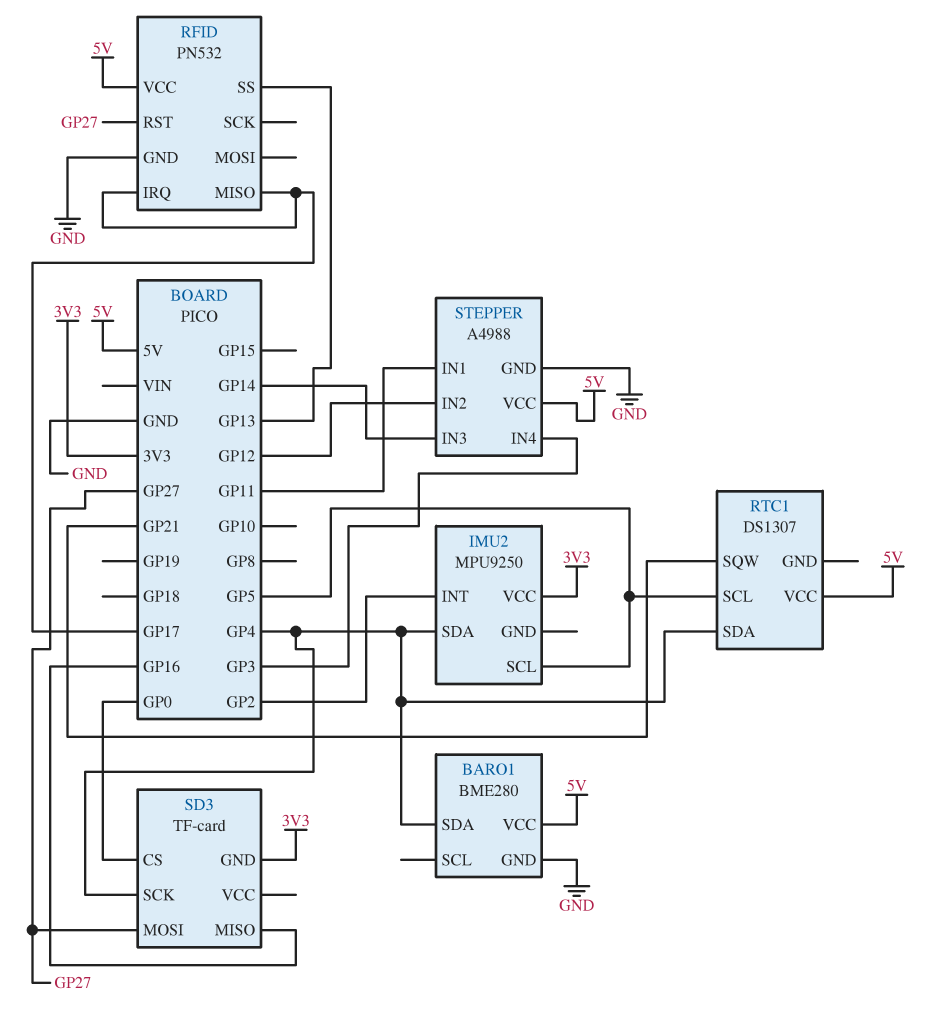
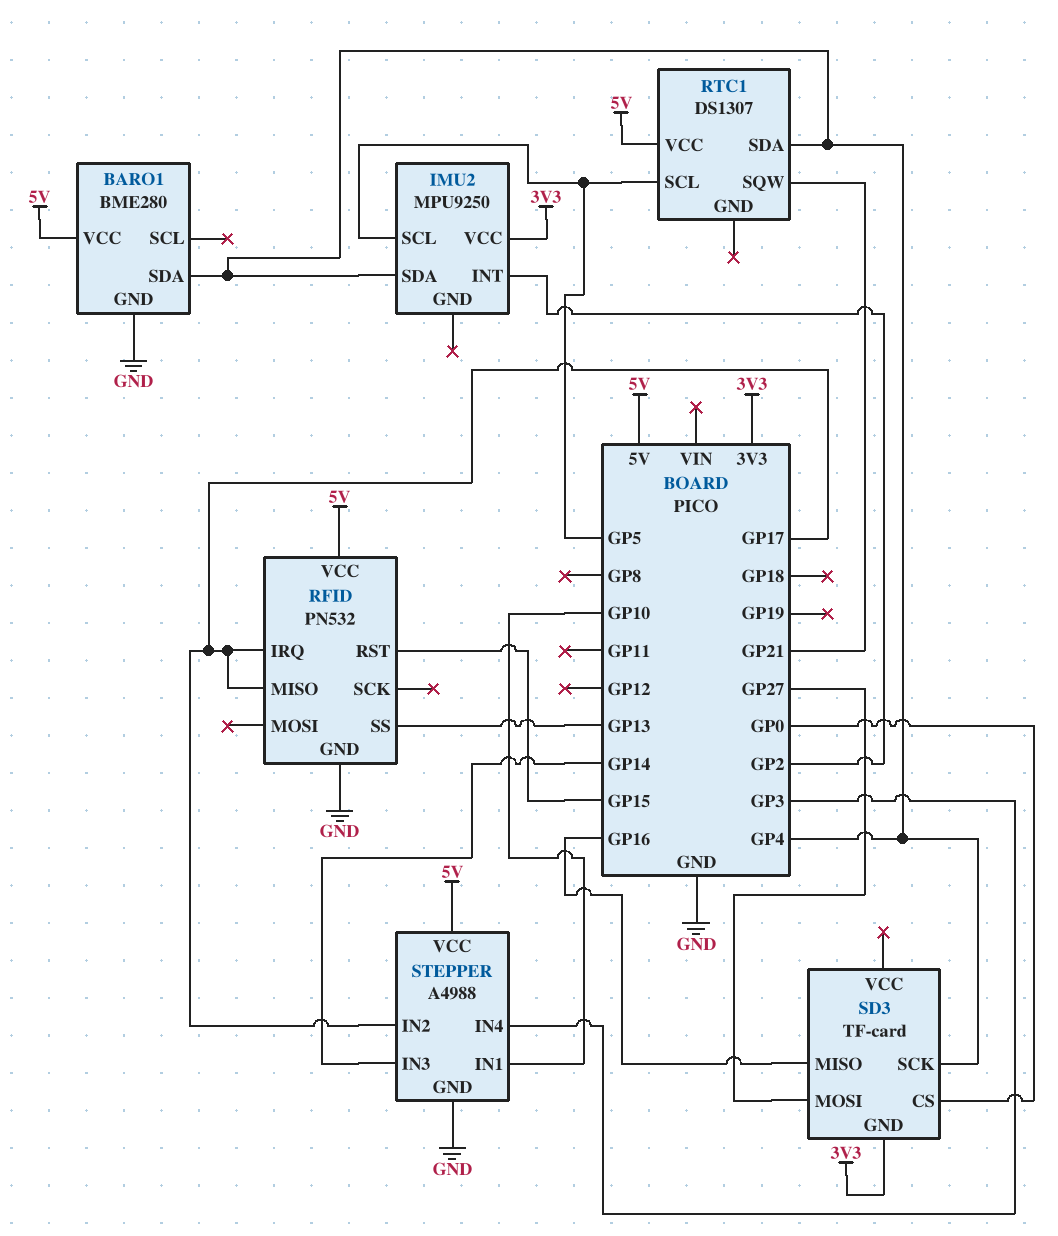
RFID pin RST: GP27 -> GP15
STEPPER pin IN1: GP11 -> GP10
STEPPER pin IN2: GP12 -> GP17

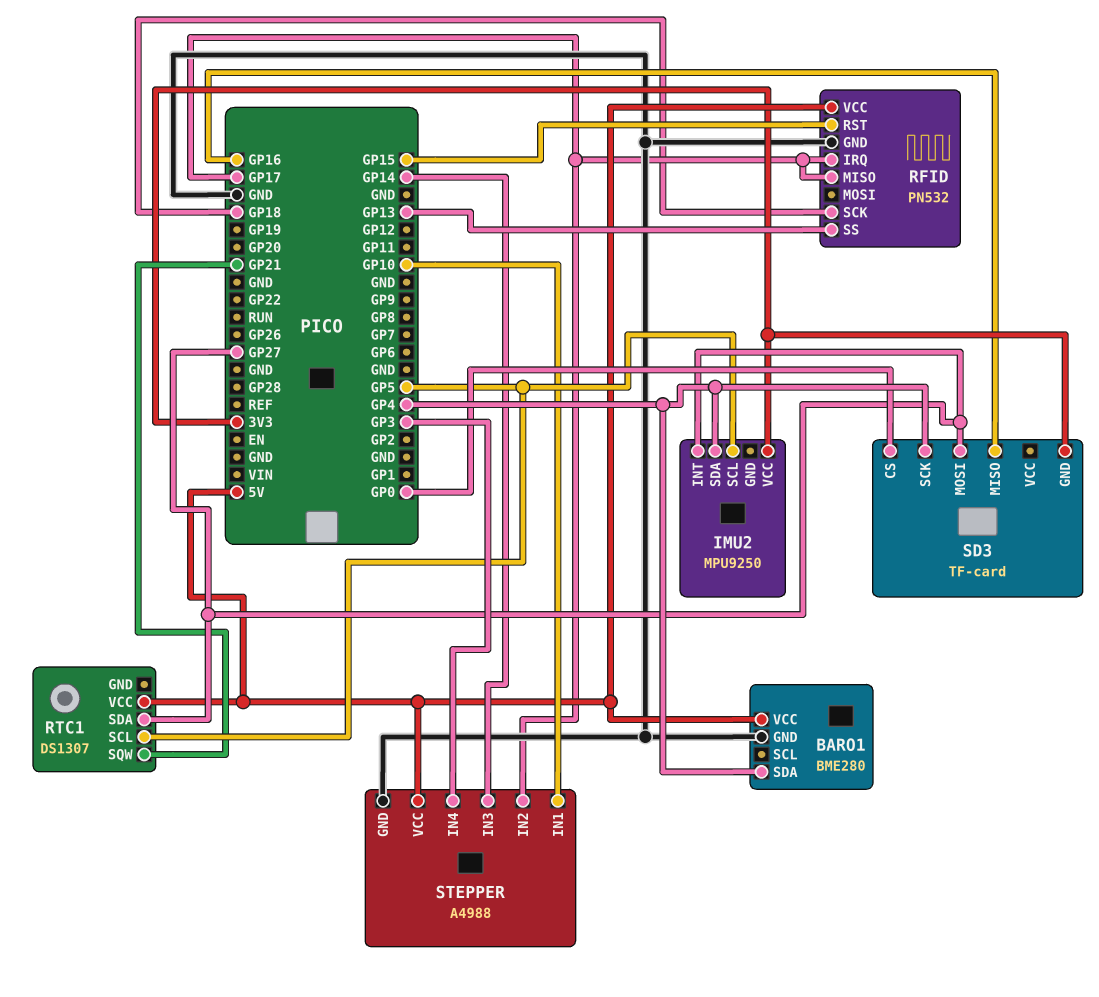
IMU2 pin INT: GP2 -> GP27
RFID pin SCK: none -> GP18
RTC1 pin SDA: GP4 -> GP27

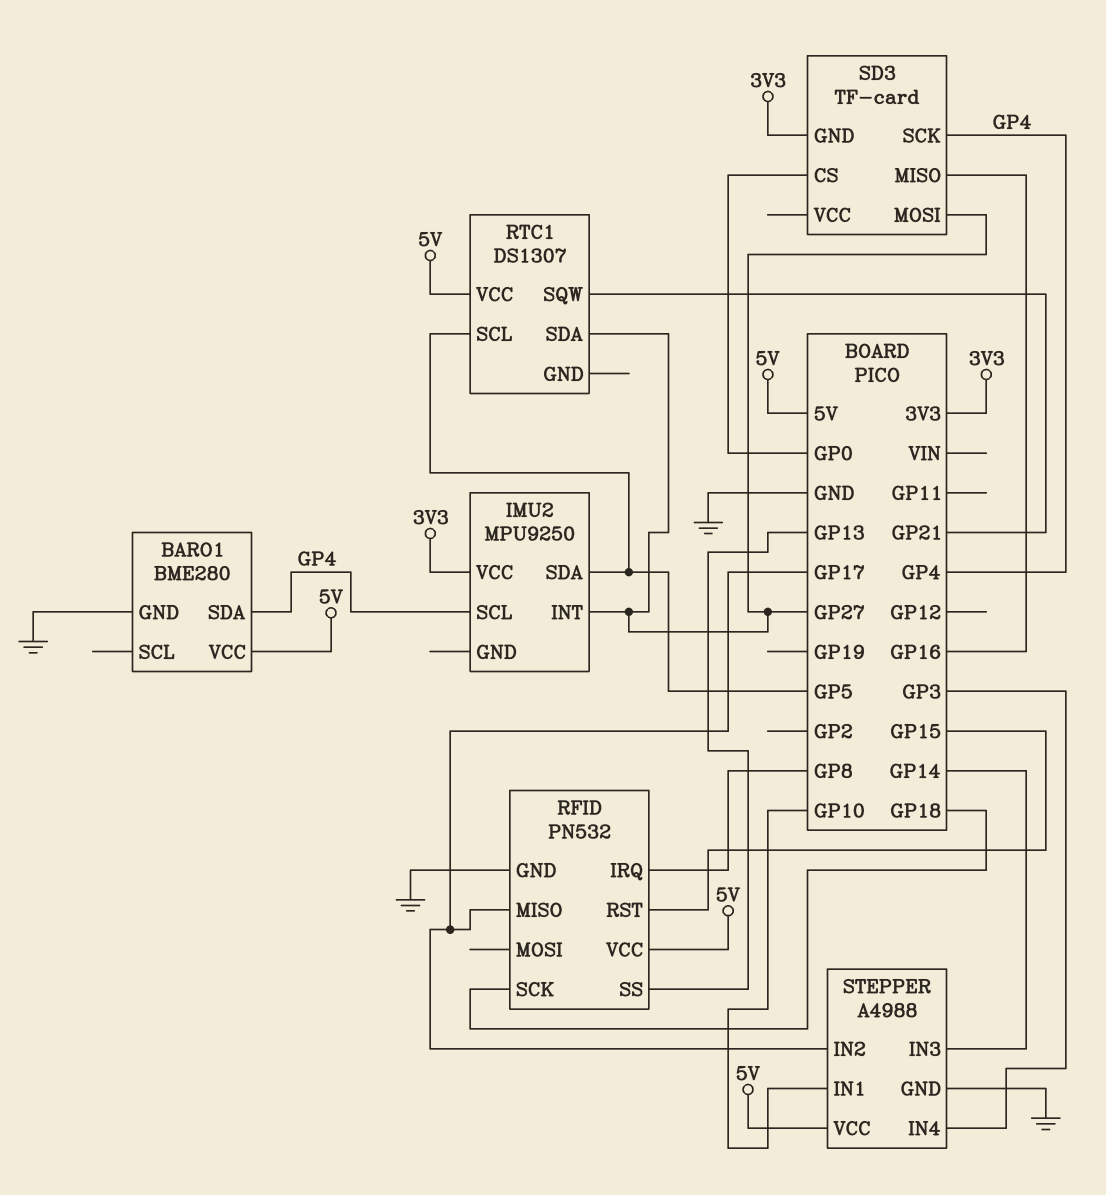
IMU2 pin SCL: GP5 -> GP4
IMU2 pin SDA: GP4 -> GP5
RFID pin IRQ: GP17 -> GP8

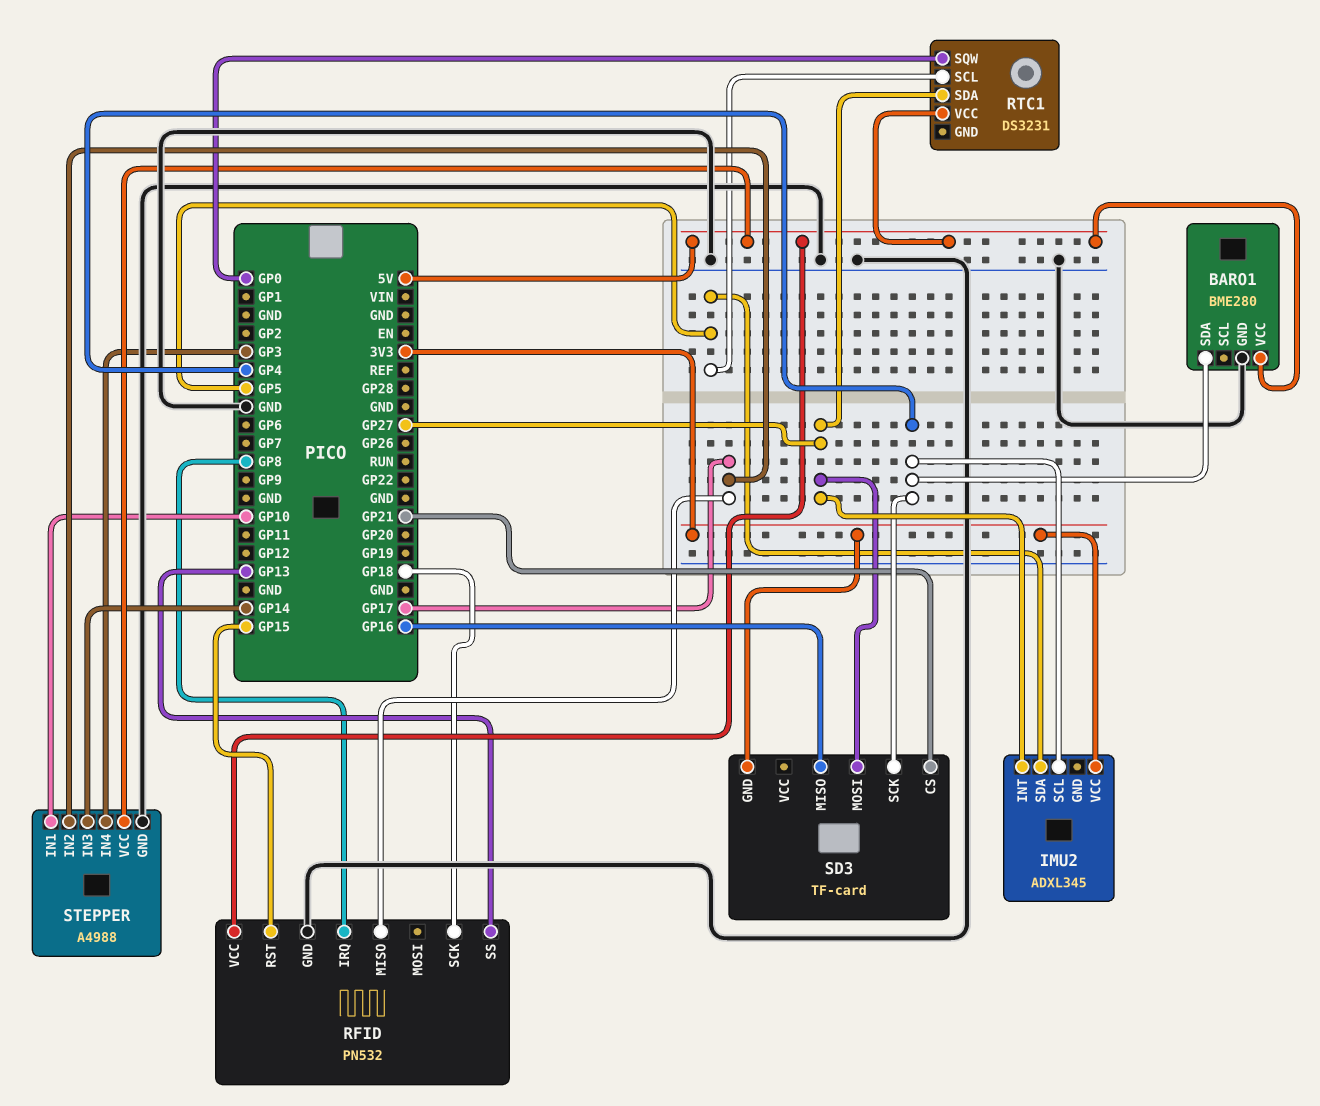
IMU2: MPU9250 -> ADXL345
RTC1: DS1307 -> DS3231
RTC1 pin SQW: GP21 -> GP0
SD3 pin CS: GP0 -> GP21

